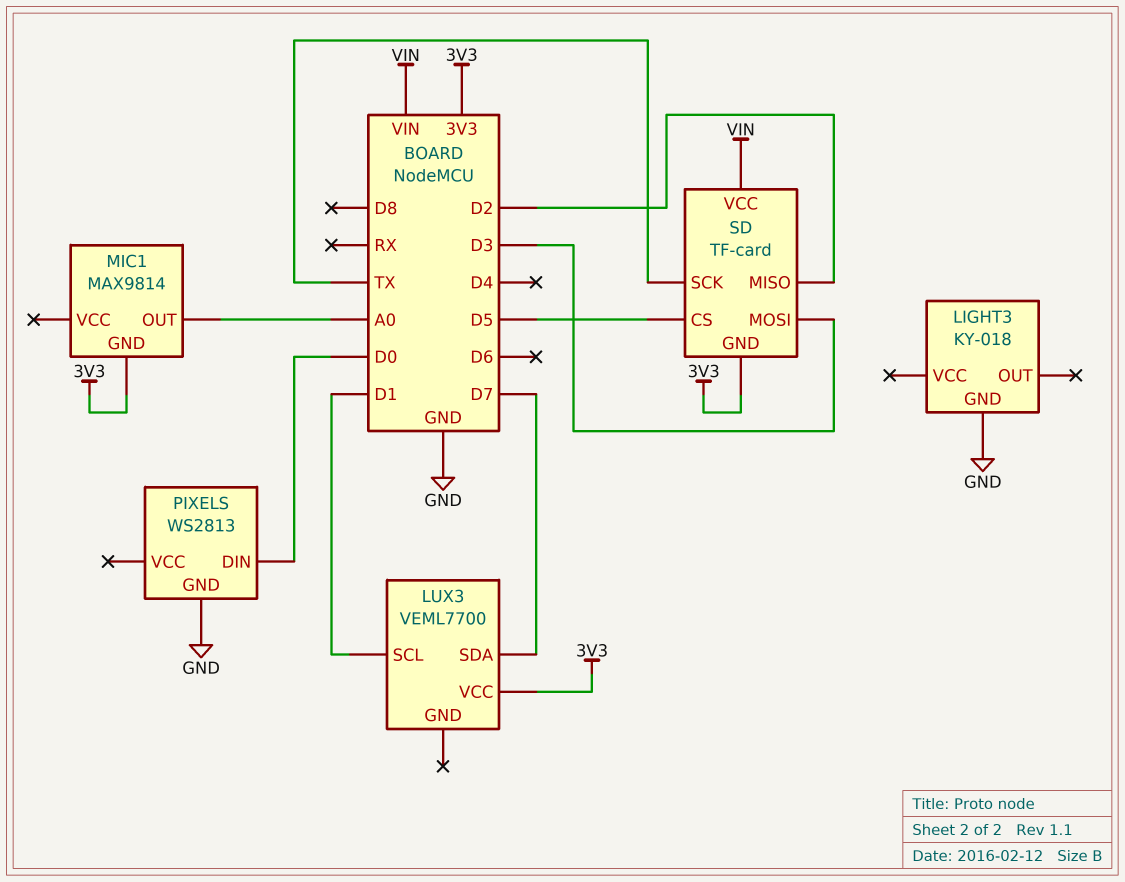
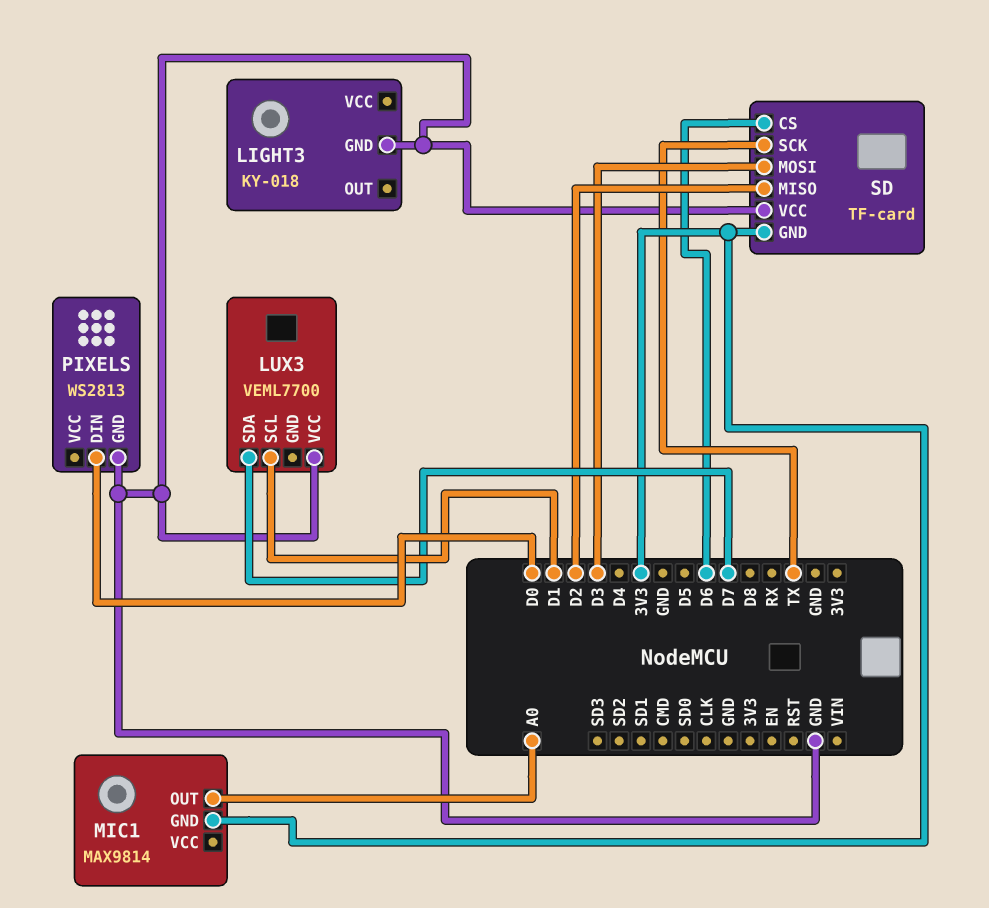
LUX3 pin VCC: 3V3 -> GND
SD pin CS: D5 -> D6
SD pin VCC: VIN -> GND

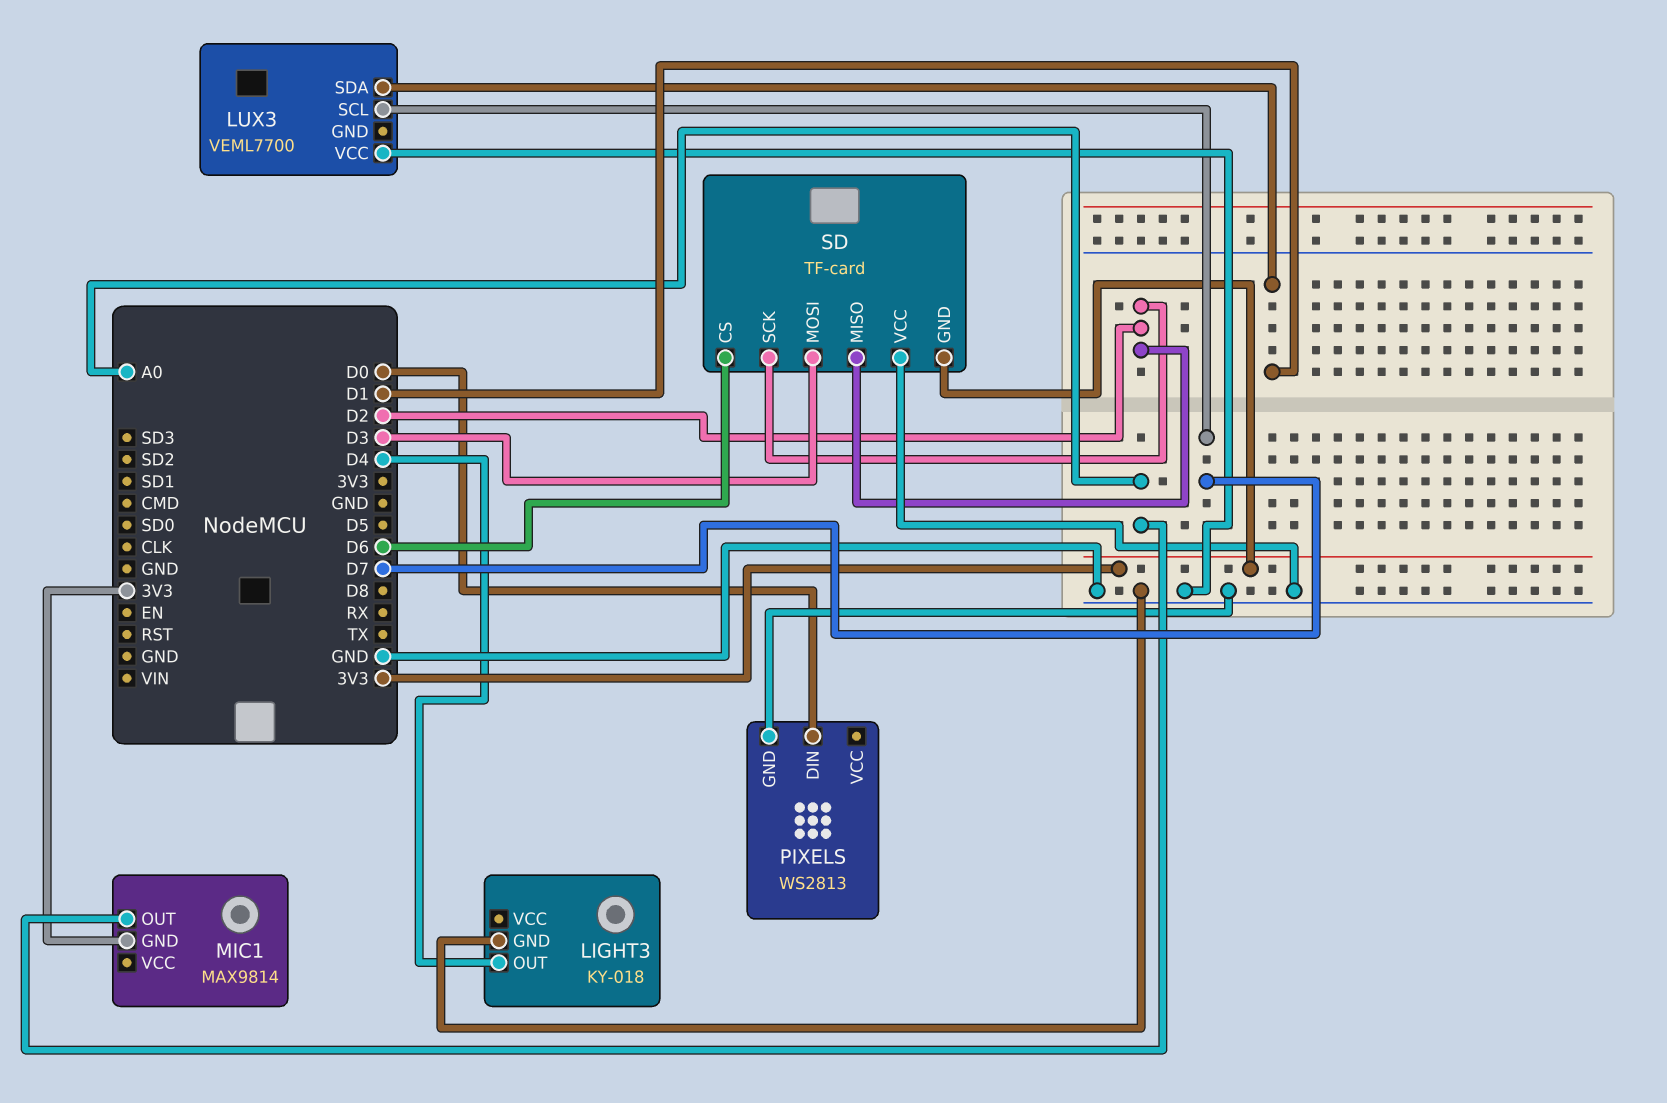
LIGHT3 pin OUT: none -> D4
LUX3 pin SCL: D1 -> D7
LUX3 pin SDA: D7 -> D1
SD pin SCK: TX -> D2

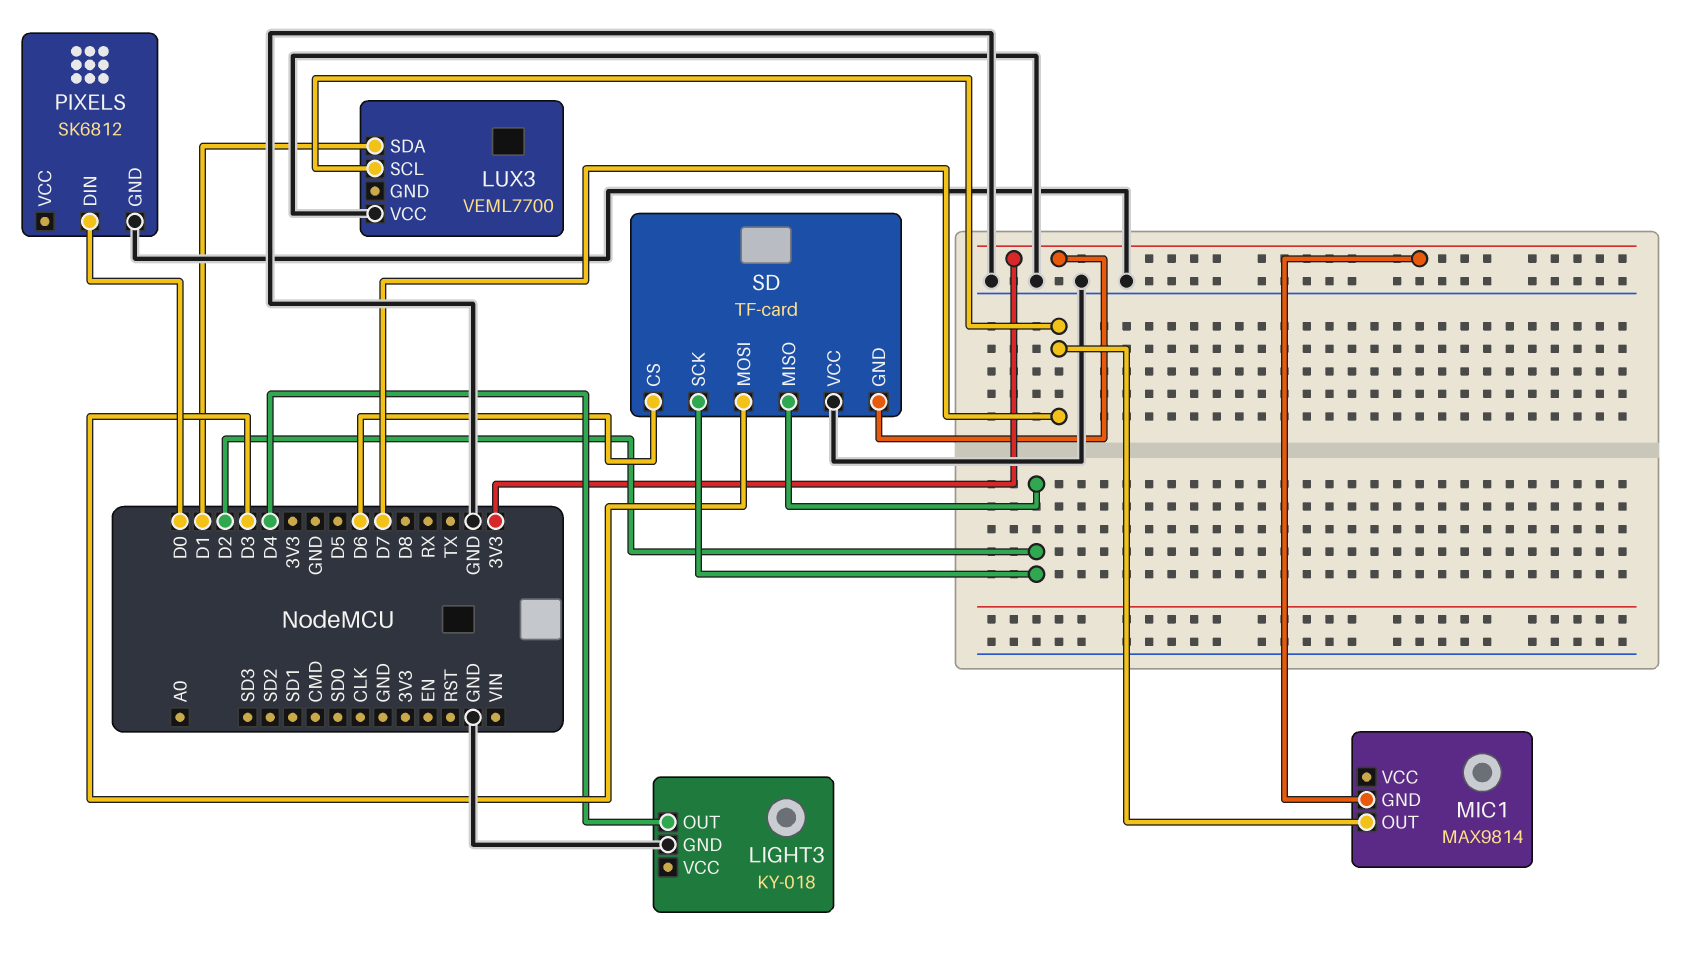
MIC1 pin OUT: A0 -> D7
PIXELS: WS2813 -> SK6812

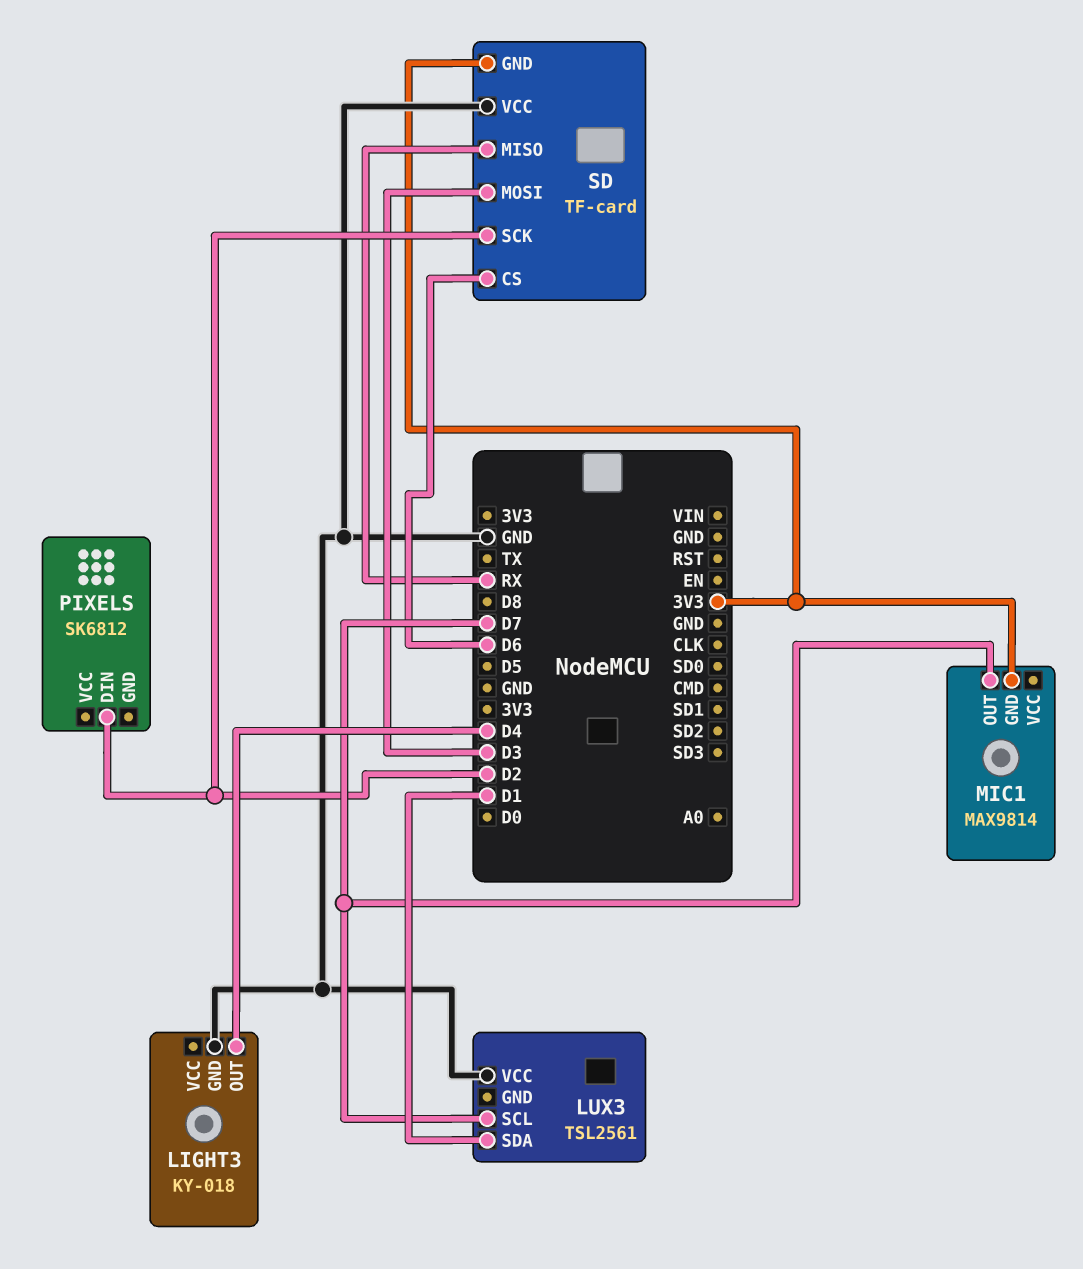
LUX3: VEML7700 -> TSL2561
PIXELS pin DIN: D0 -> D2
PIXELS pin GND: GND -> none
SD pin MISO: D2 -> RX

